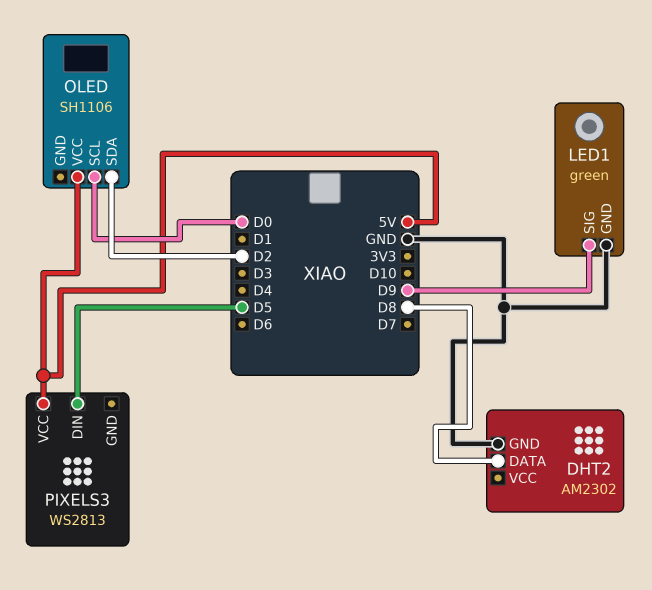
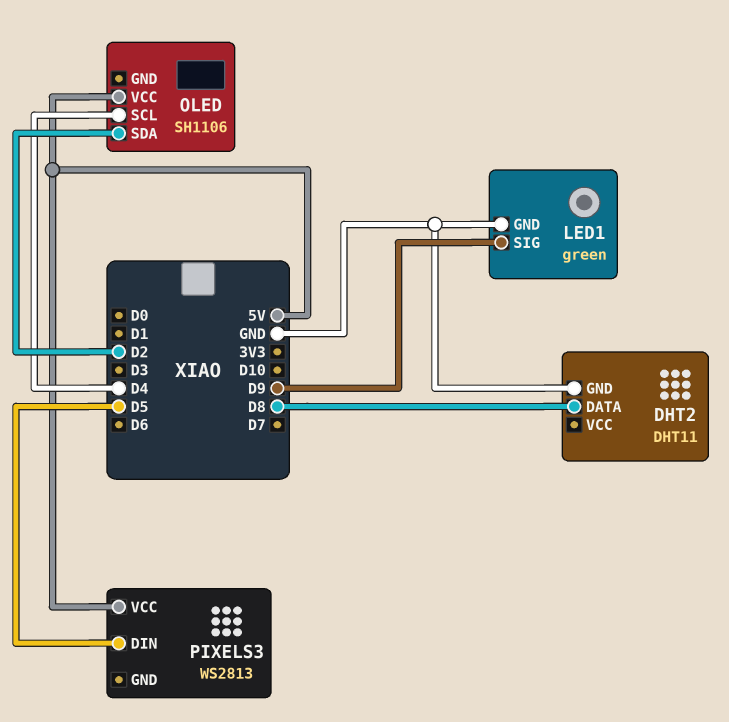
DHT2: AM2302 -> DHT11
OLED pin SCL: D0 -> D4

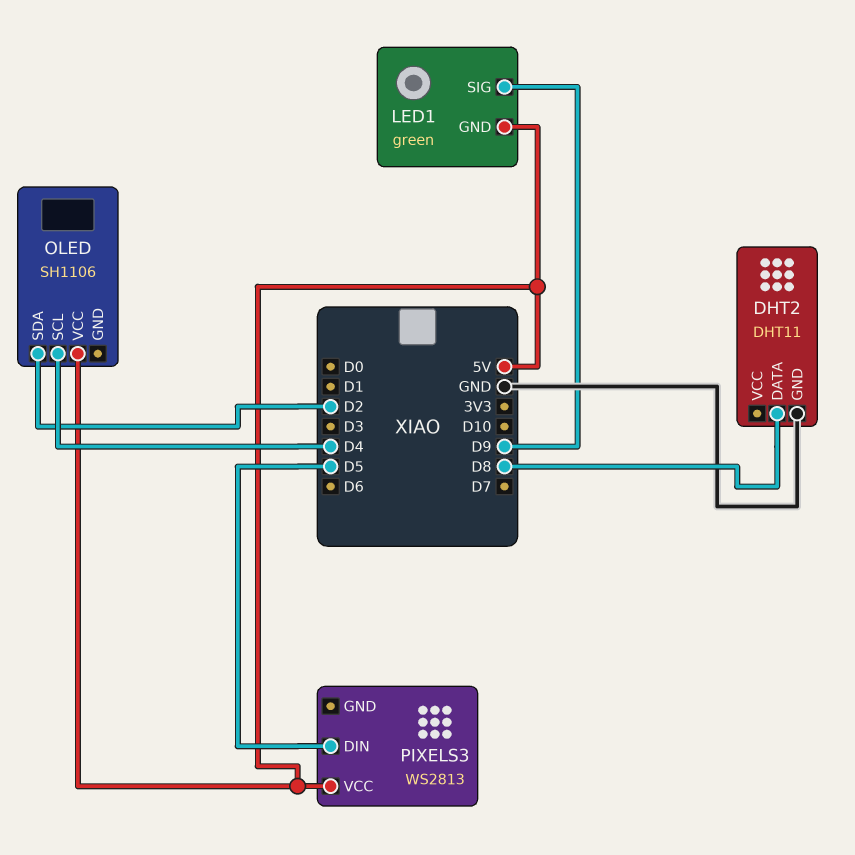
LED1 pin GND: GND -> 5V

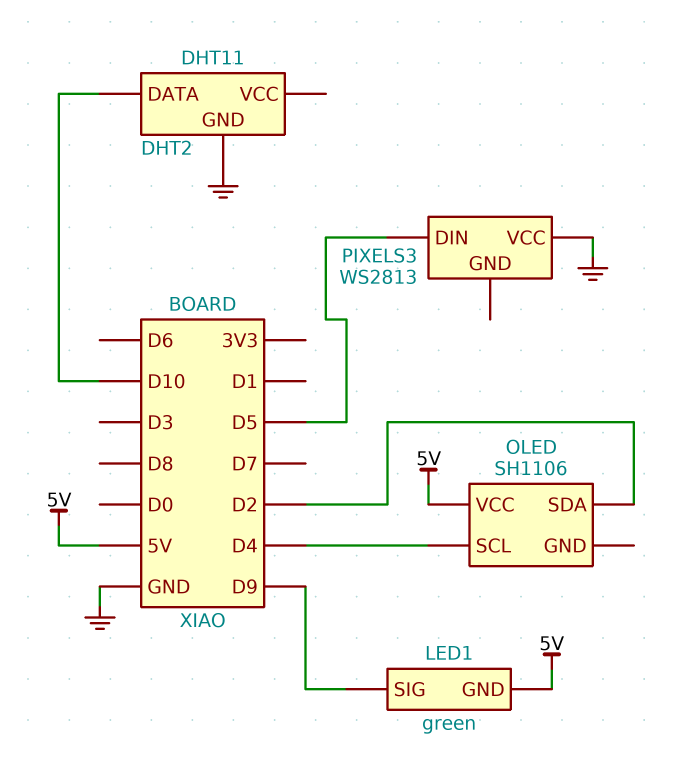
DHT2 pin DATA: D8 -> D10
PIXELS3 pin VCC: 5V -> GND

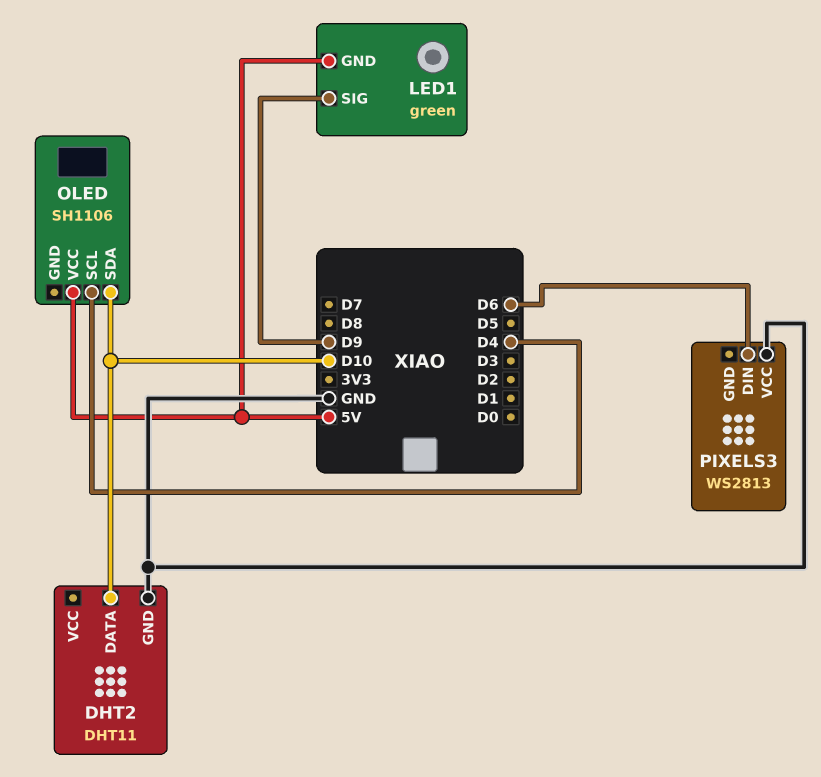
OLED pin SDA: D2 -> D10
PIXELS3 pin DIN: D5 -> D6

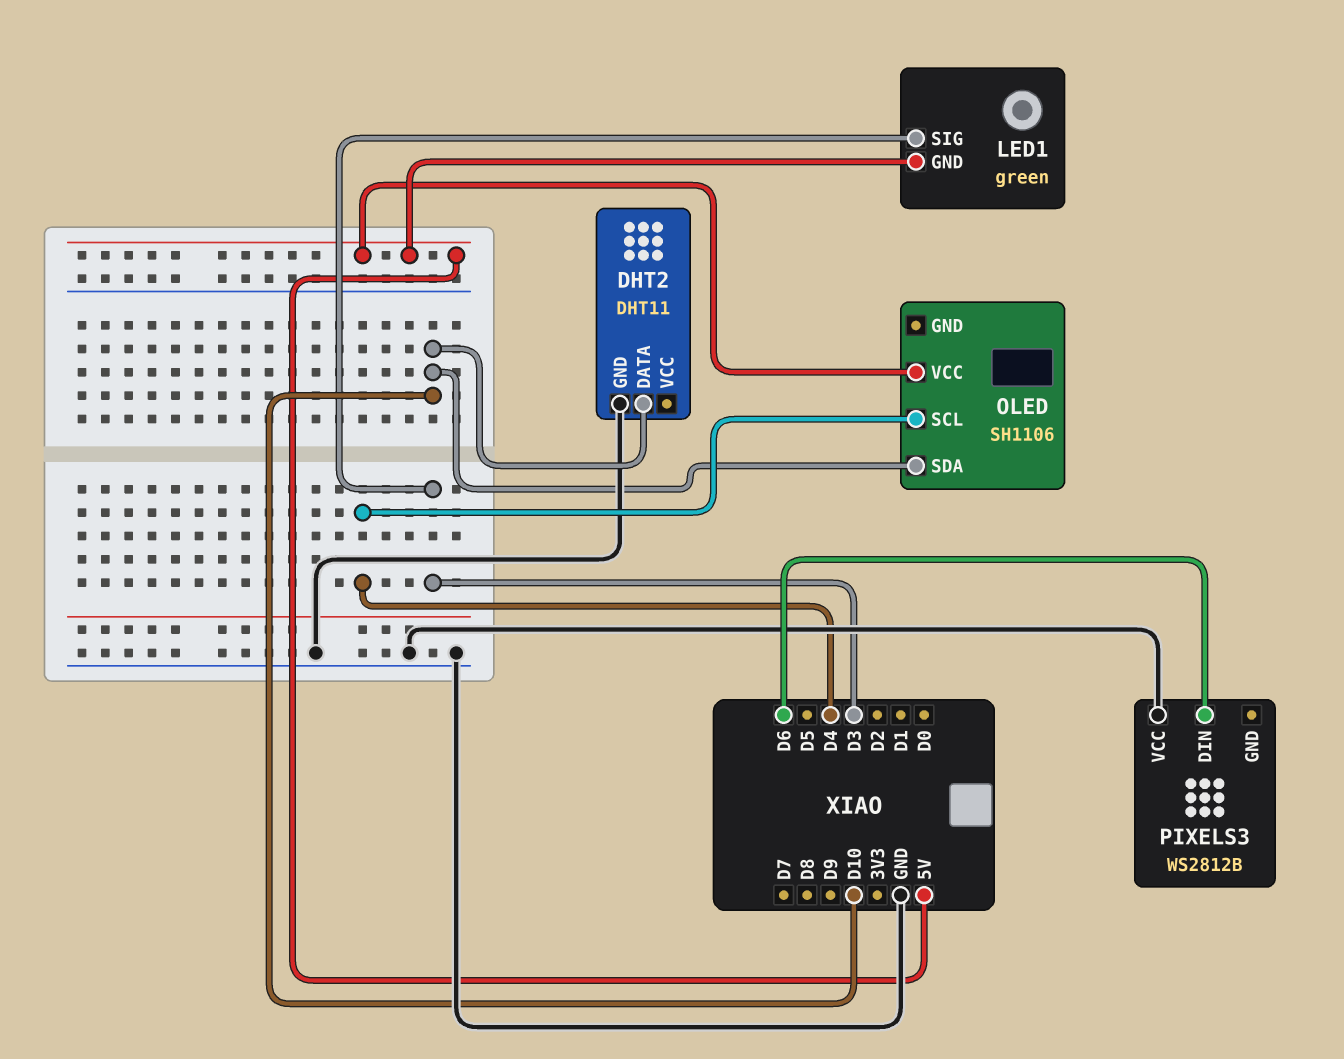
LED1 pin SIG: D9 -> D3
PIXELS3: WS2813 -> WS2812B

